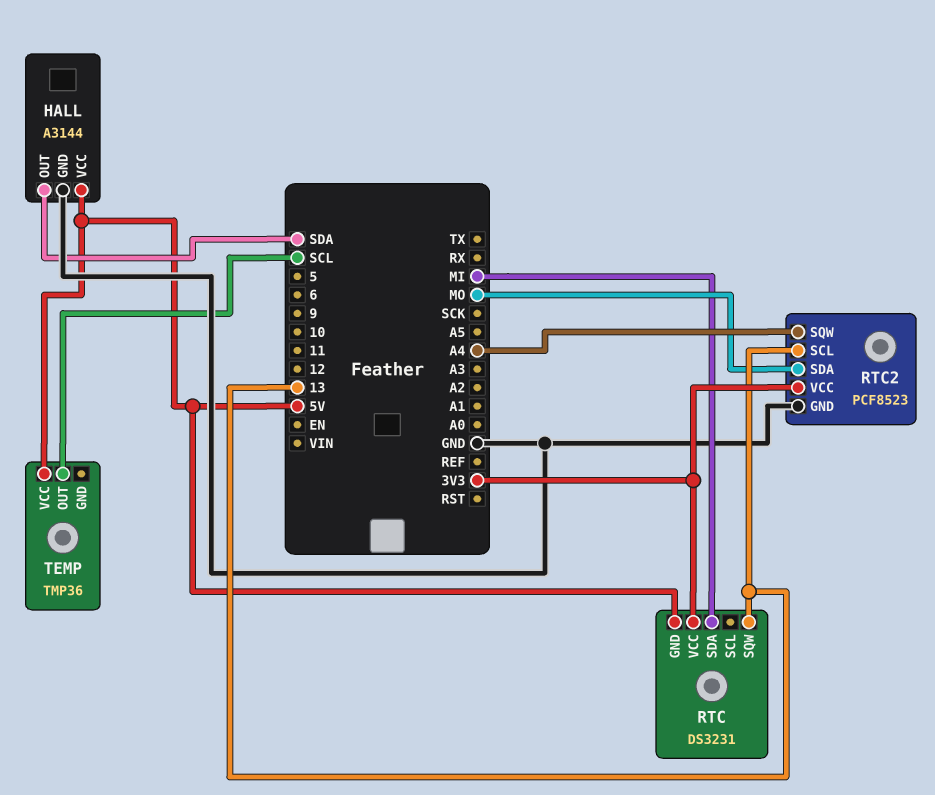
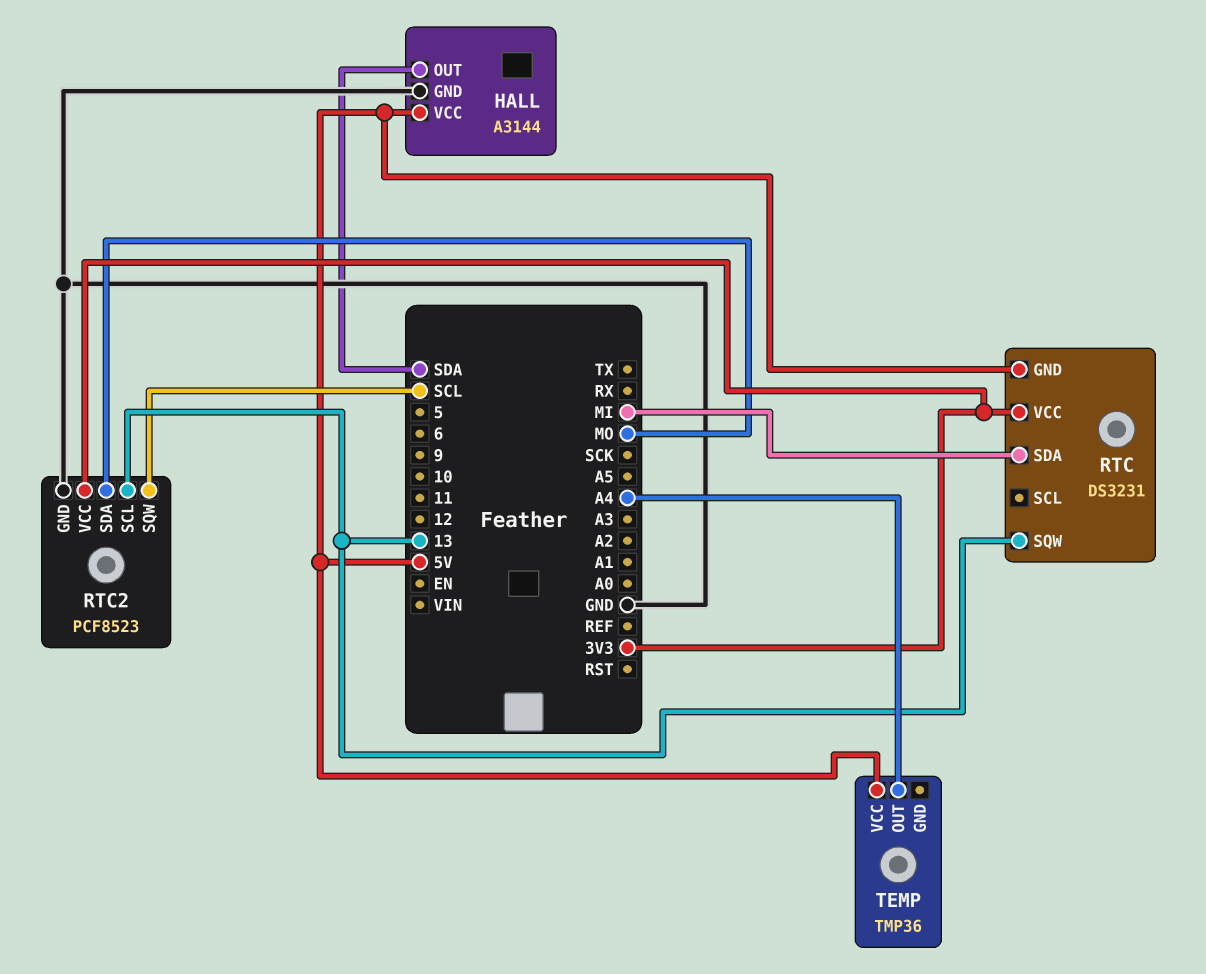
RTC2 pin SQW: A4 -> SCL
TEMP pin OUT: SCL -> A4

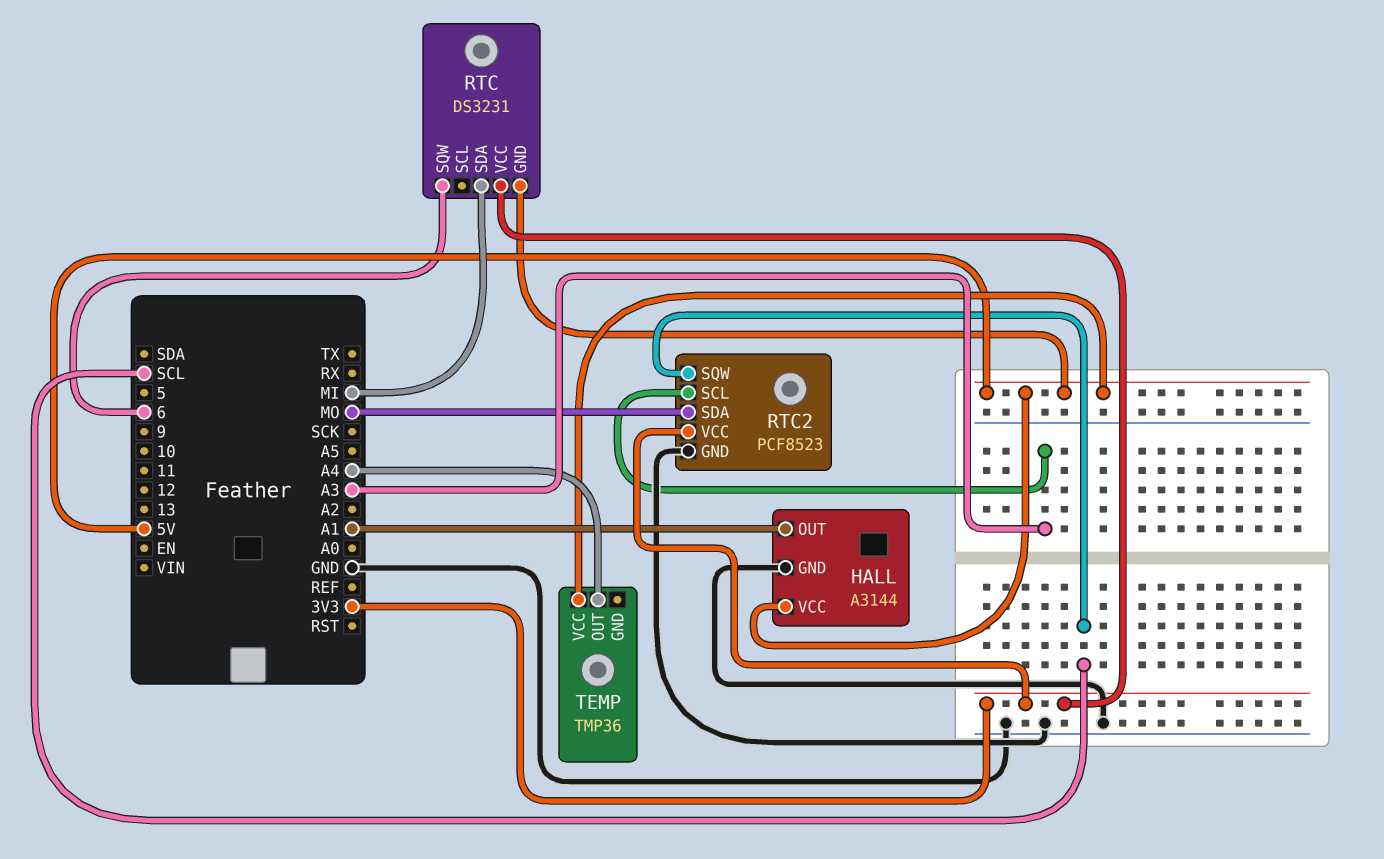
HALL pin OUT: SDA -> A1
RTC pin SQW: 13 -> 6
RTC2 pin SCL: 13 -> A3

